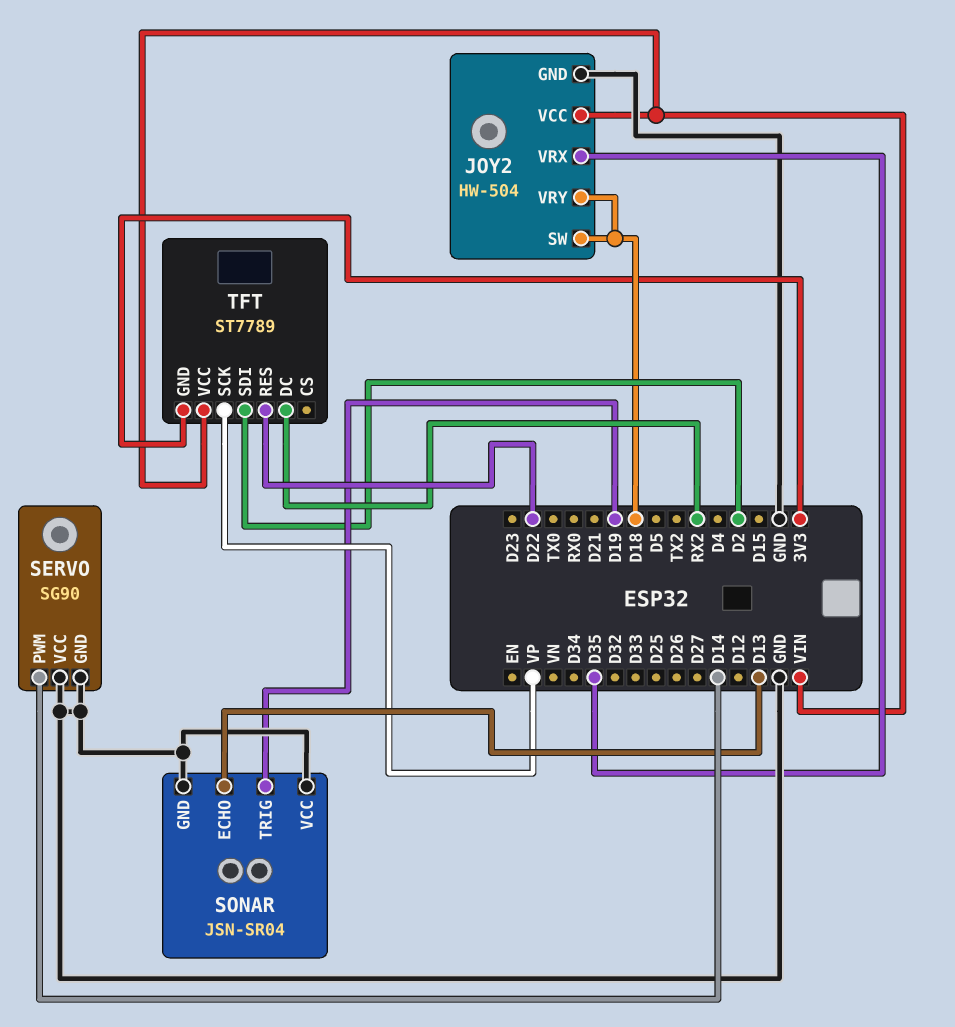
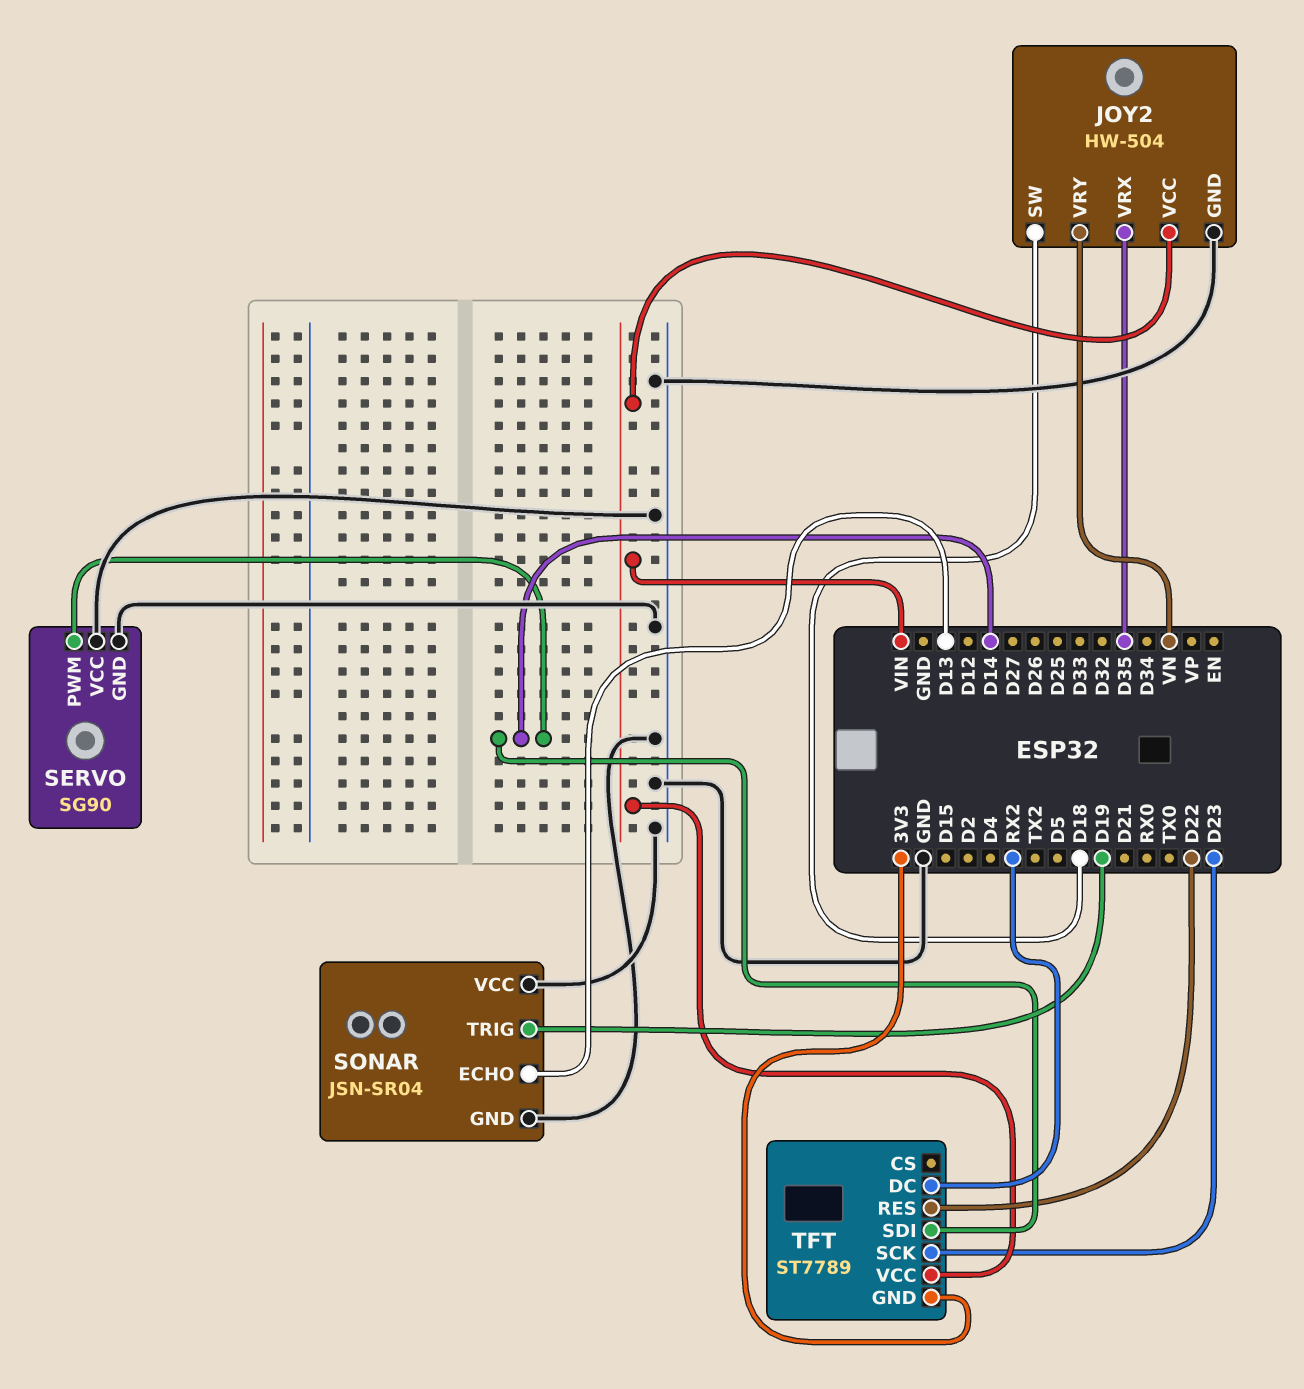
JOY2 pin VRY: D18 -> VN
TFT pin SCK: VP -> D23
TFT pin SDI: D2 -> D14

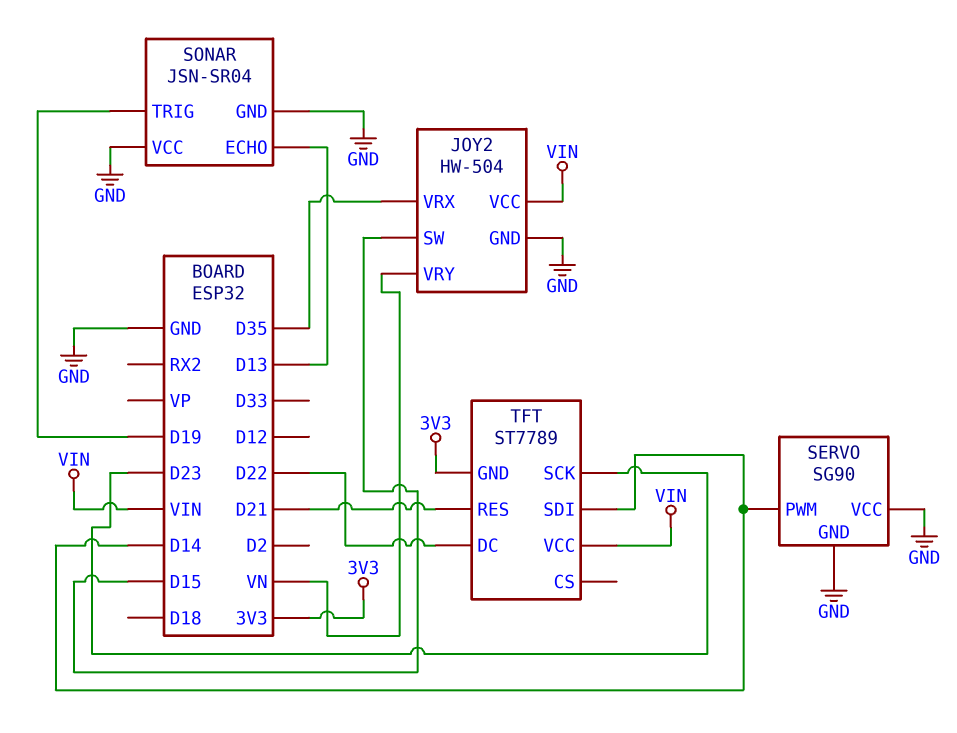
JOY2 pin SW: D18 -> D15
TFT pin DC: RX2 -> D22
TFT pin RES: D22 -> D21

